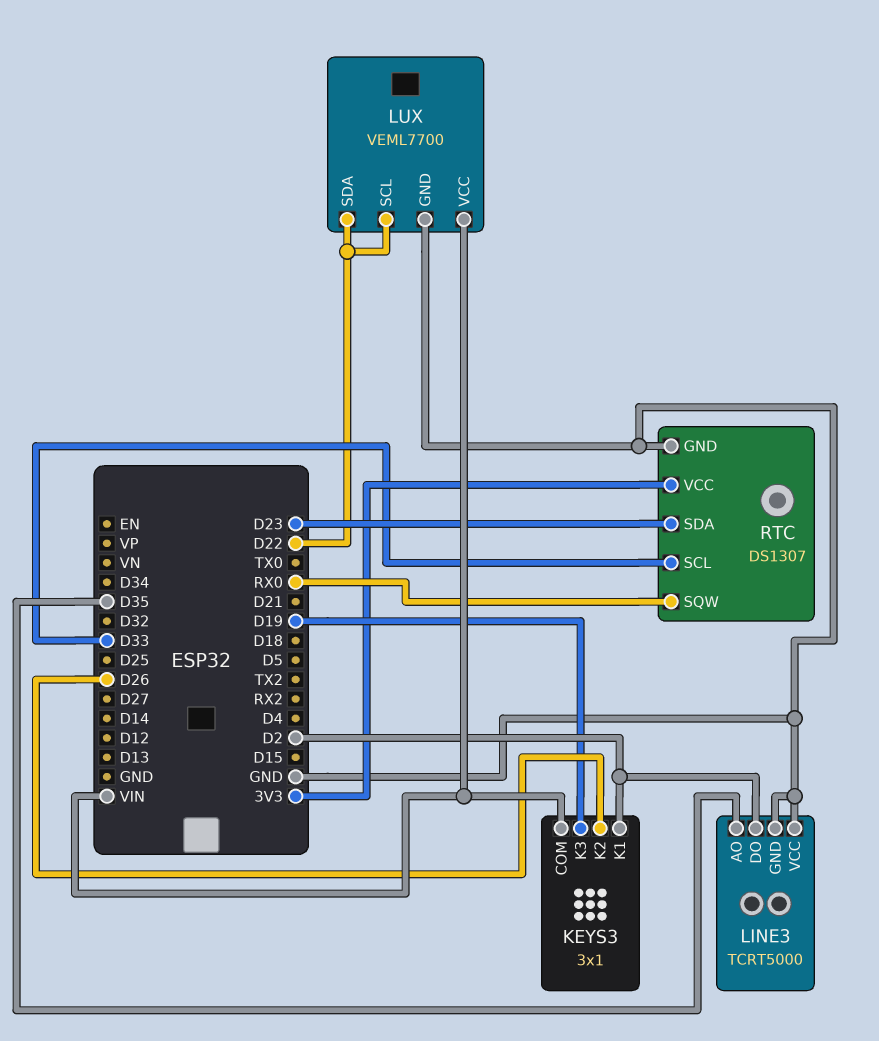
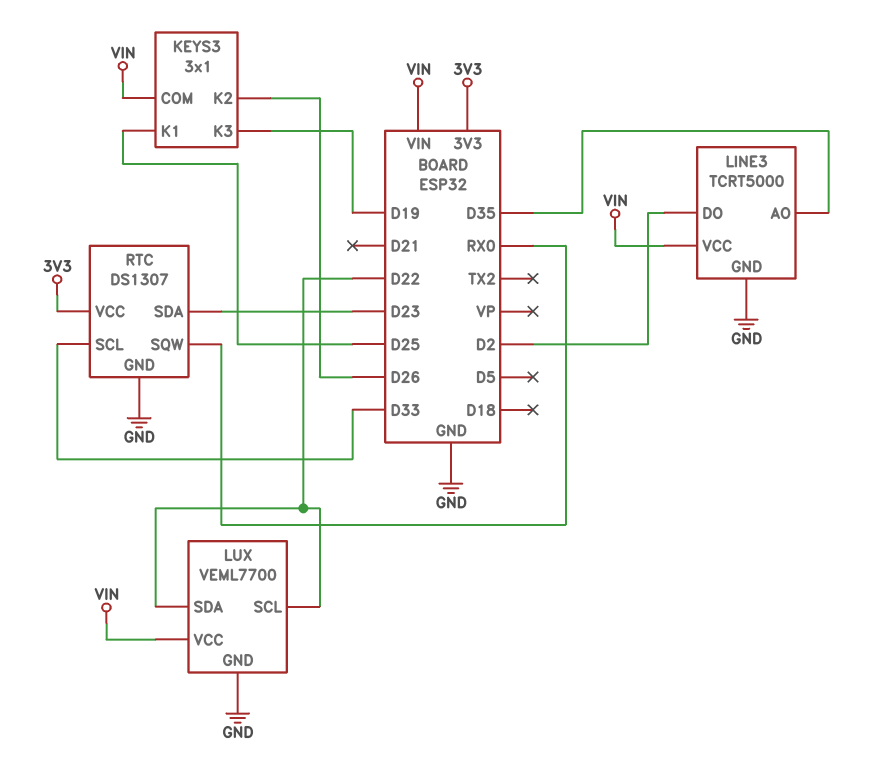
KEYS3 pin K1: D2 -> D25
LINE3 pin VCC: GND -> VIN

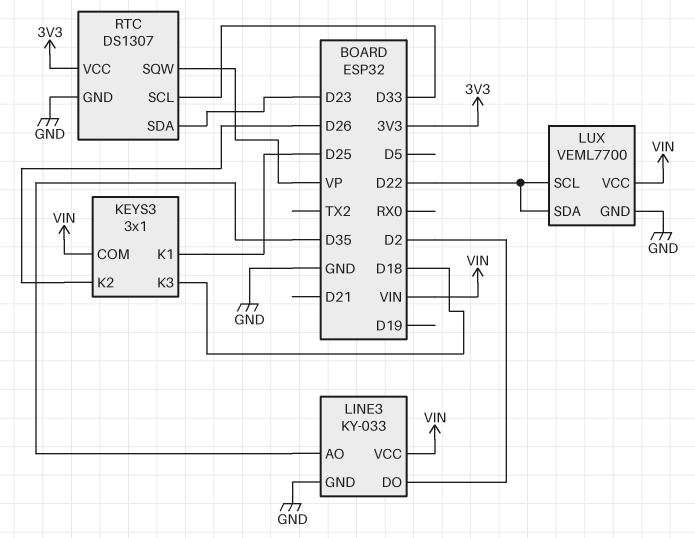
KEYS3 pin K3: D19 -> D18
LINE3: TCRT5000 -> KY-033
RTC pin SQW: RX0 -> VP

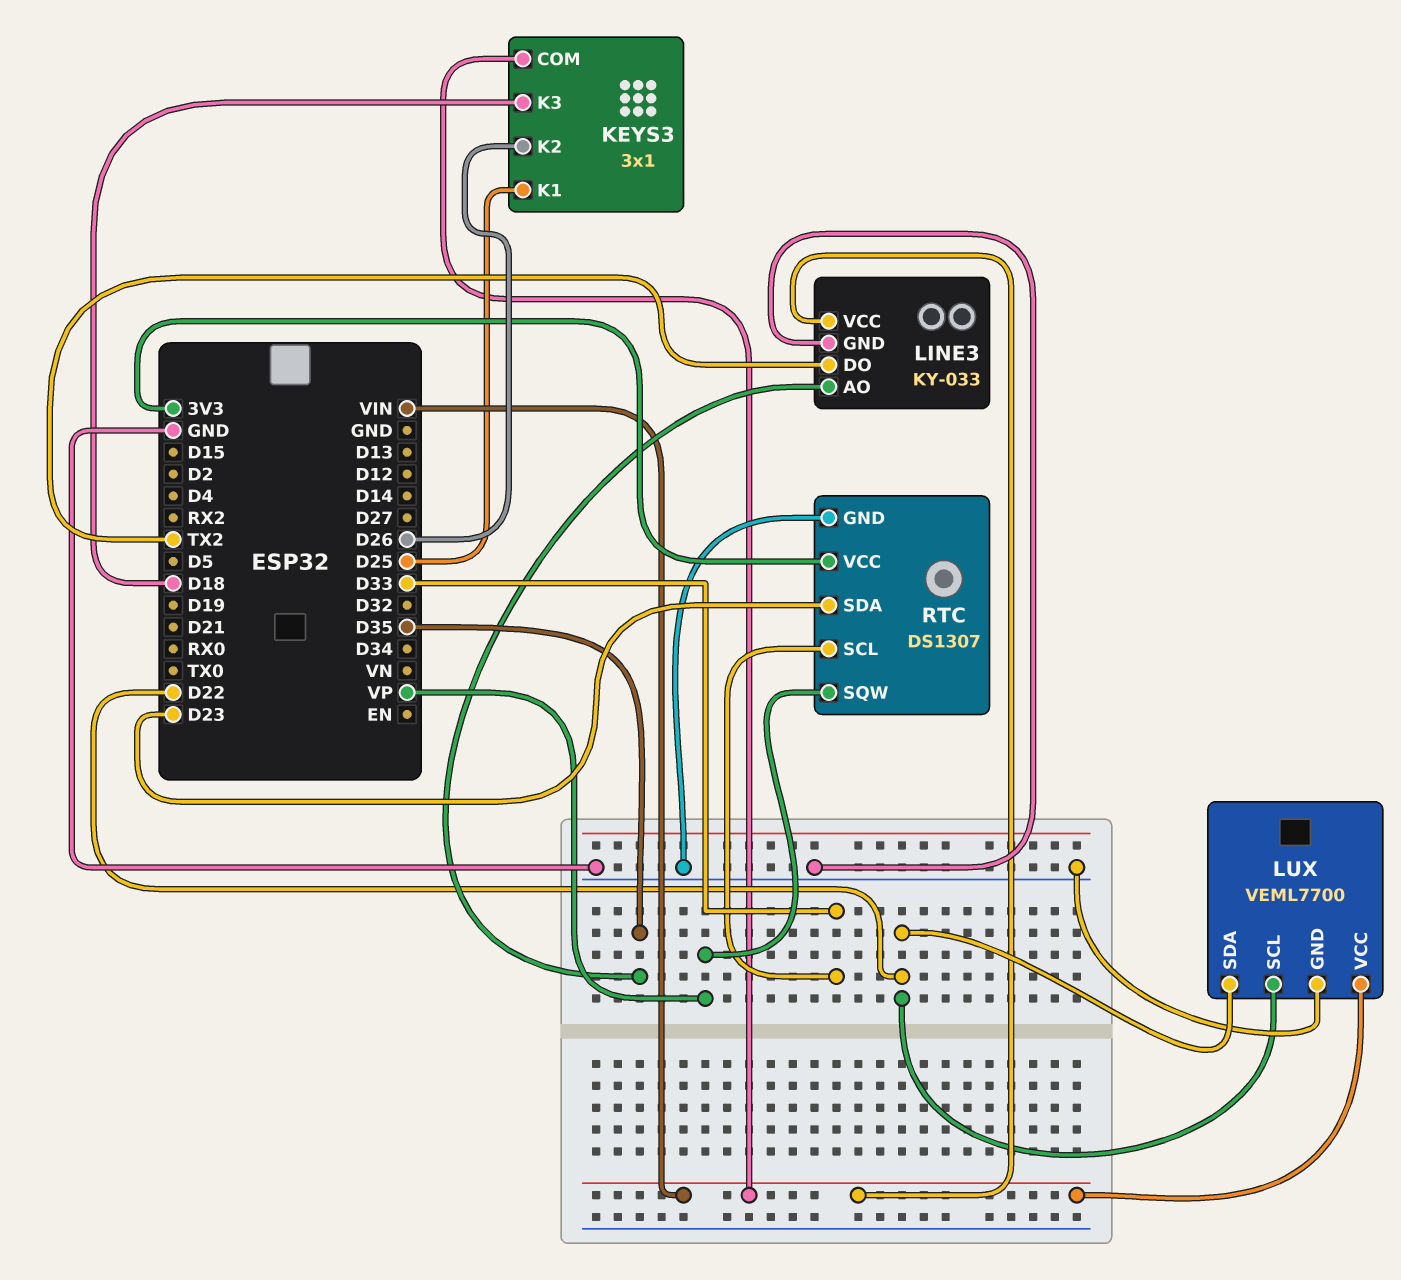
LINE3 pin DO: D2 -> TX2

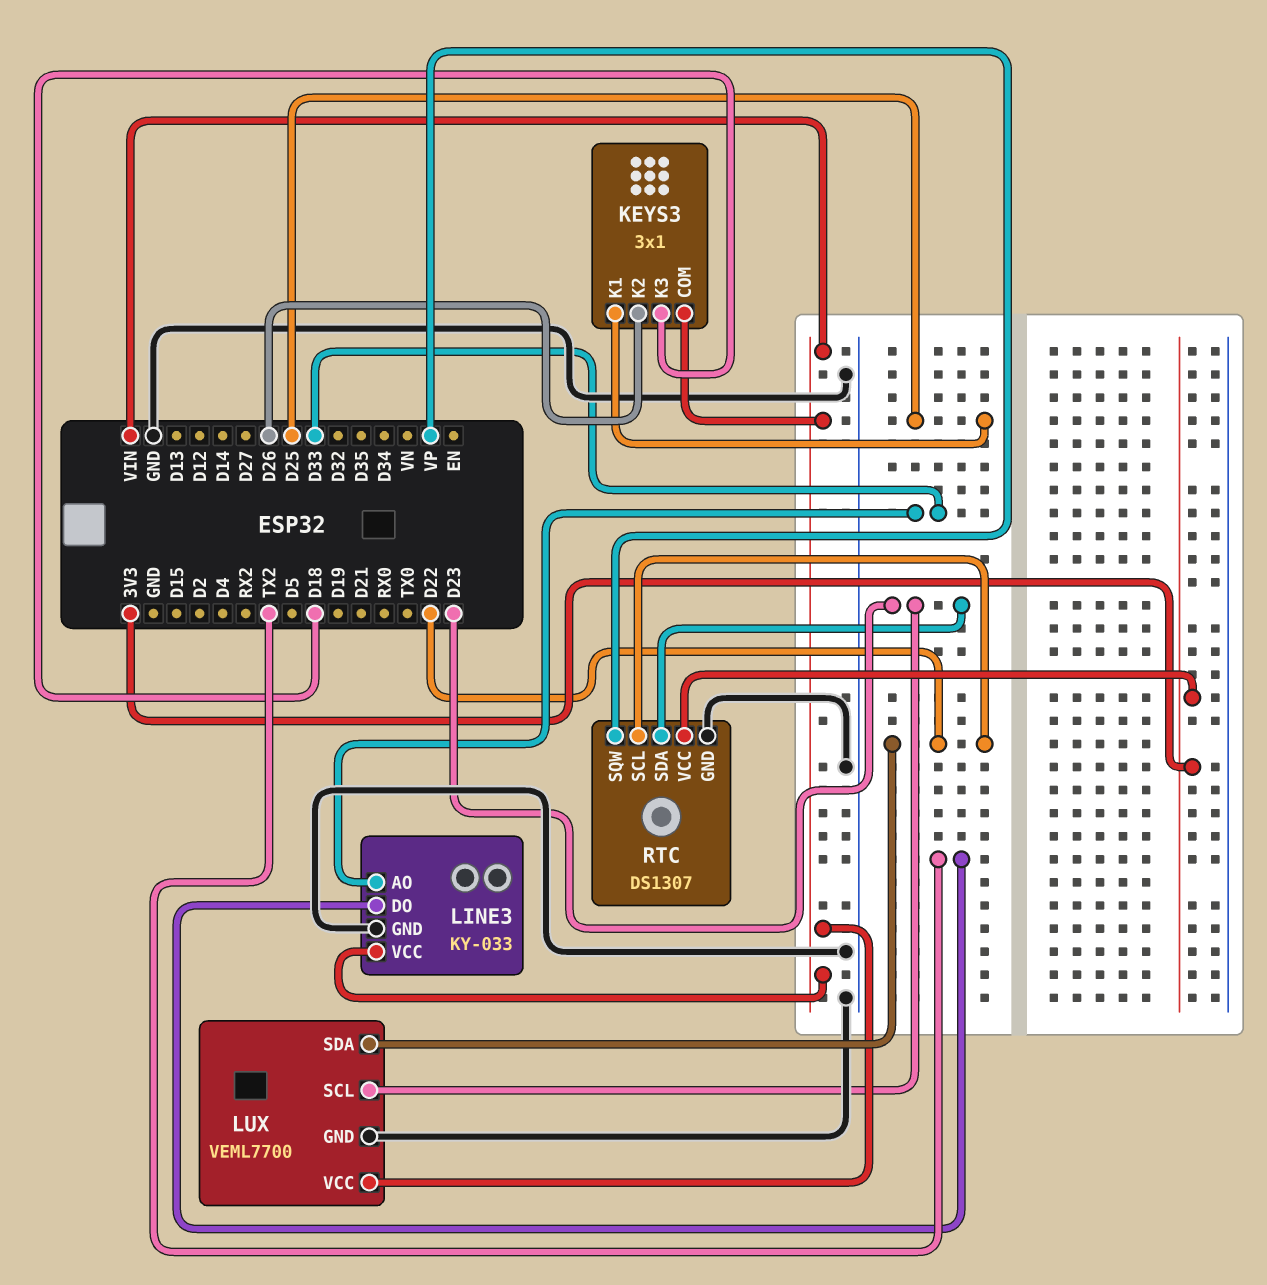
LINE3 pin AO: D35 -> D33
LUX pin SCL: D22 -> D23
RTC pin SCL: D33 -> D22

